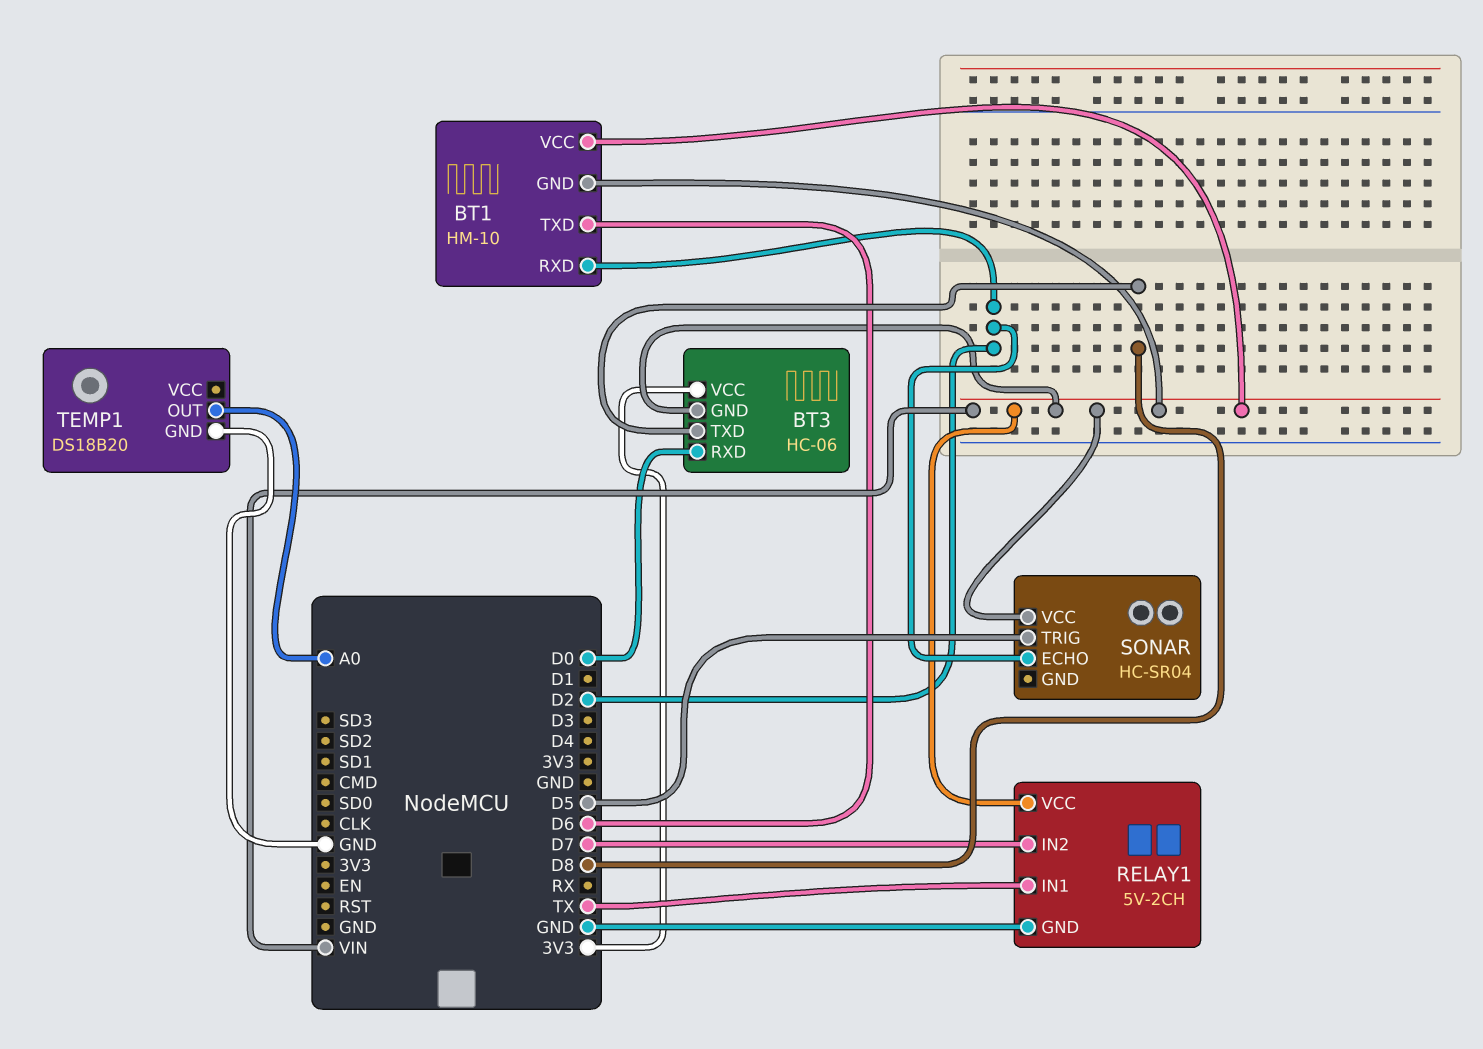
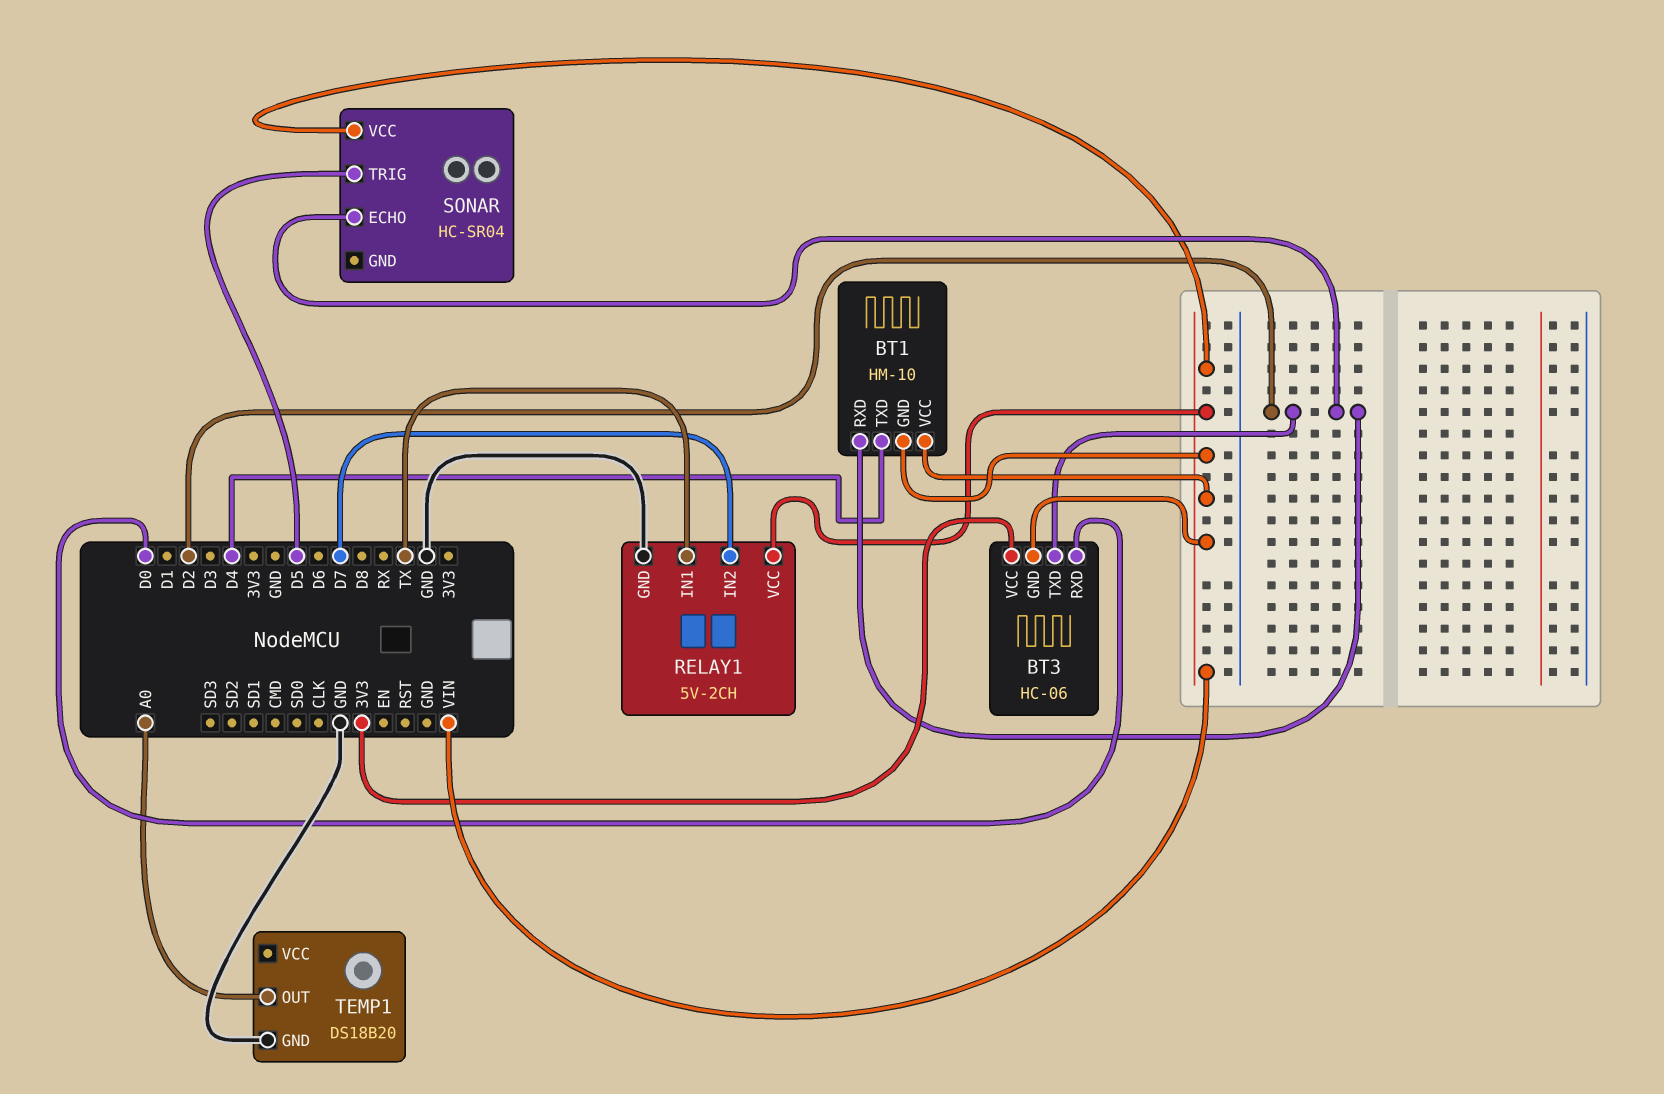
BT1 pin TXD: D6 -> D4
BT3 pin TXD: D8 -> D2

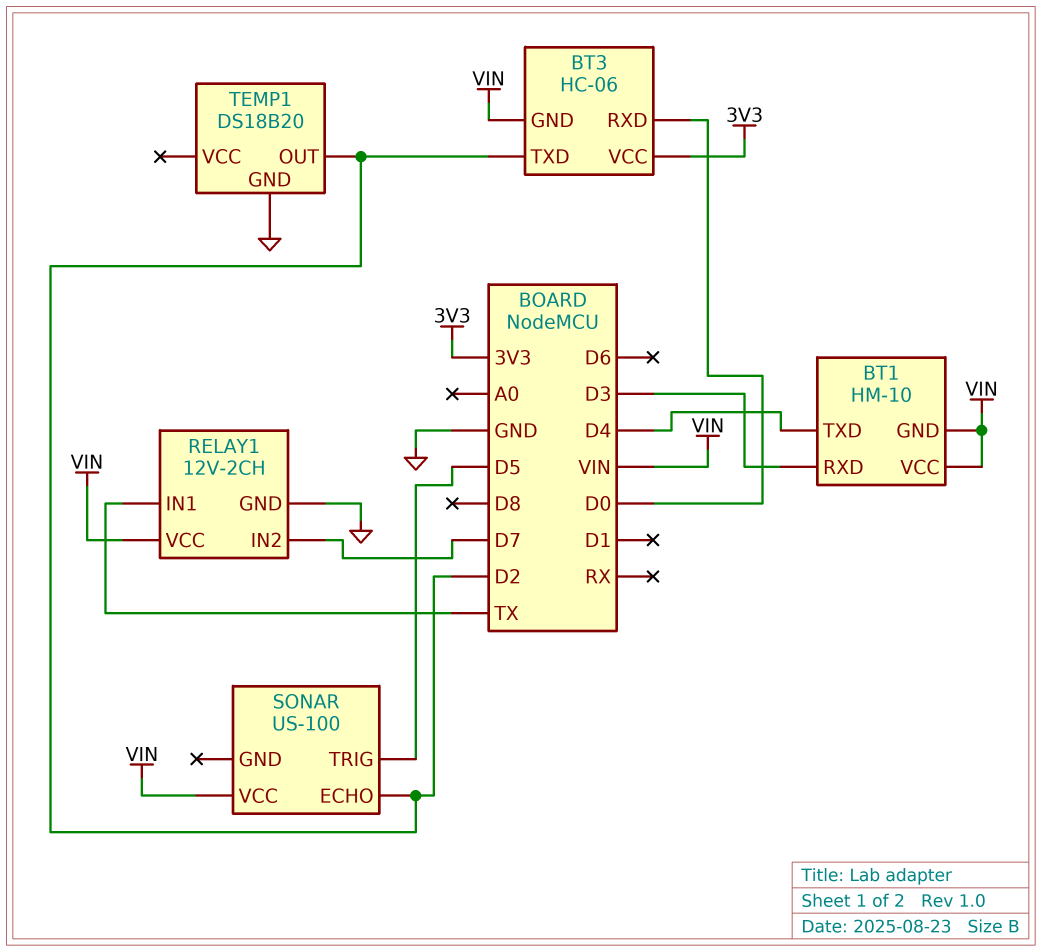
BT1 pin RXD: D2 -> D3
RELAY1: 5V-2CH -> 12V-2CH
SONAR: HC-SR04 -> US-100
TEMP1 pin OUT: A0 -> D2

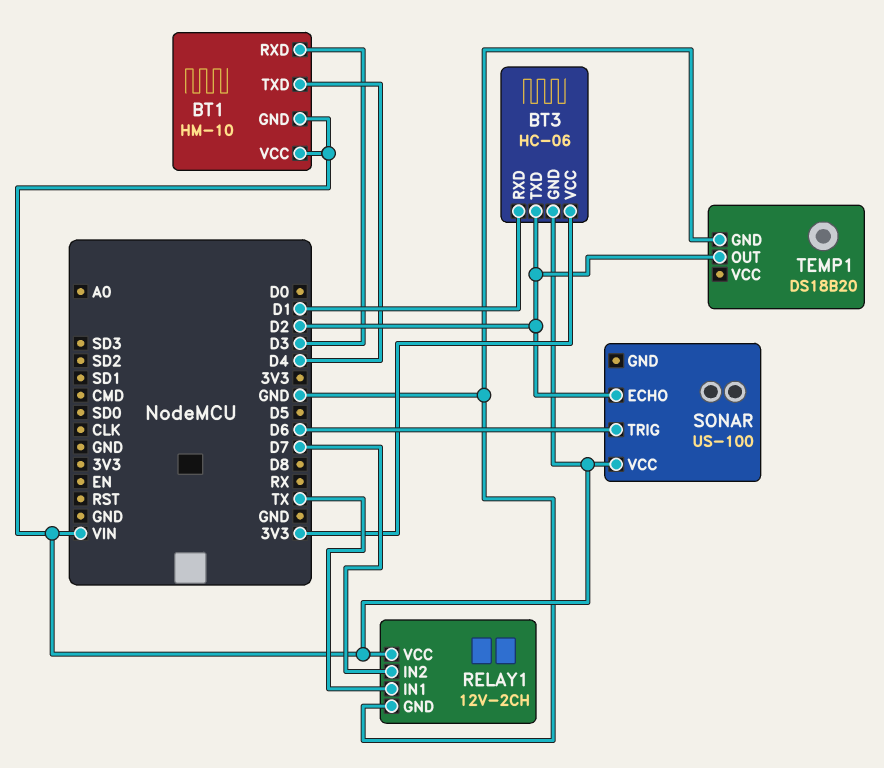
BT3 pin RXD: D0 -> D1
SONAR pin TRIG: D5 -> D6

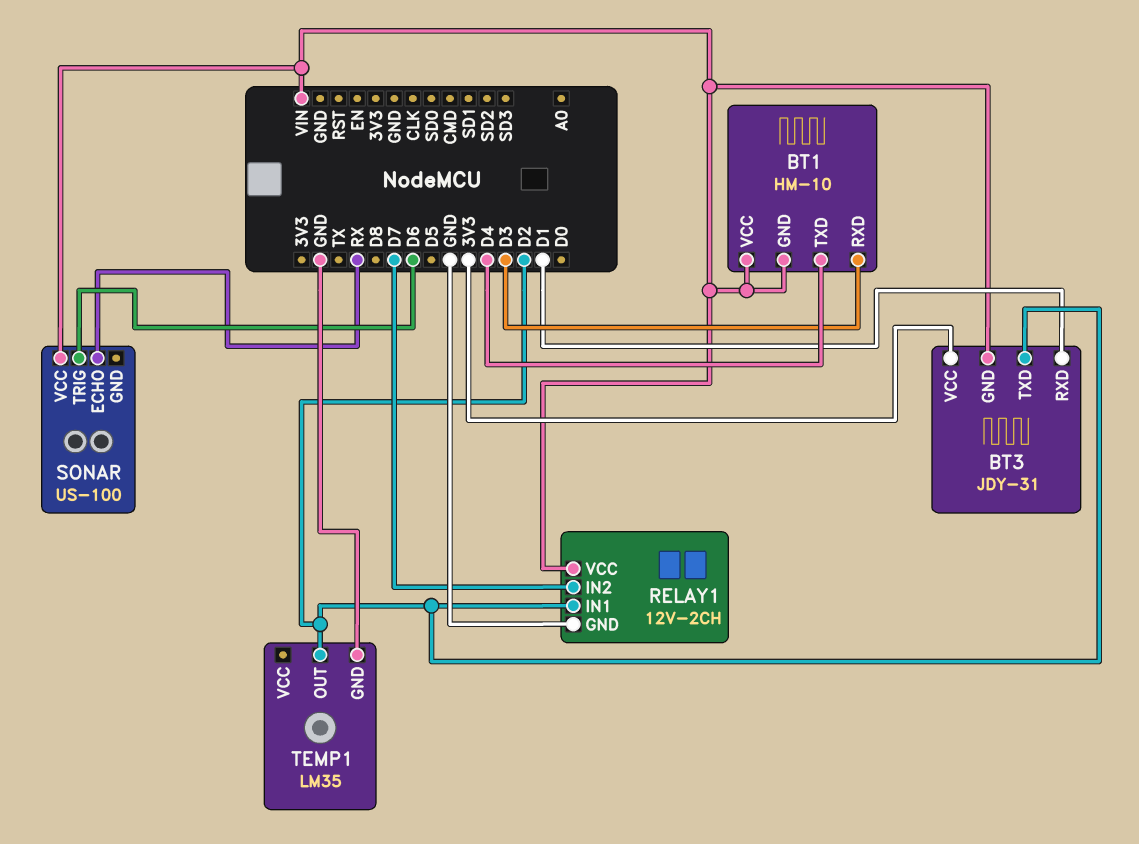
BT3: HC-06 -> JDY-31
RELAY1 pin IN1: TX -> D2
SONAR pin ECHO: D2 -> RX
TEMP1: DS18B20 -> LM35

